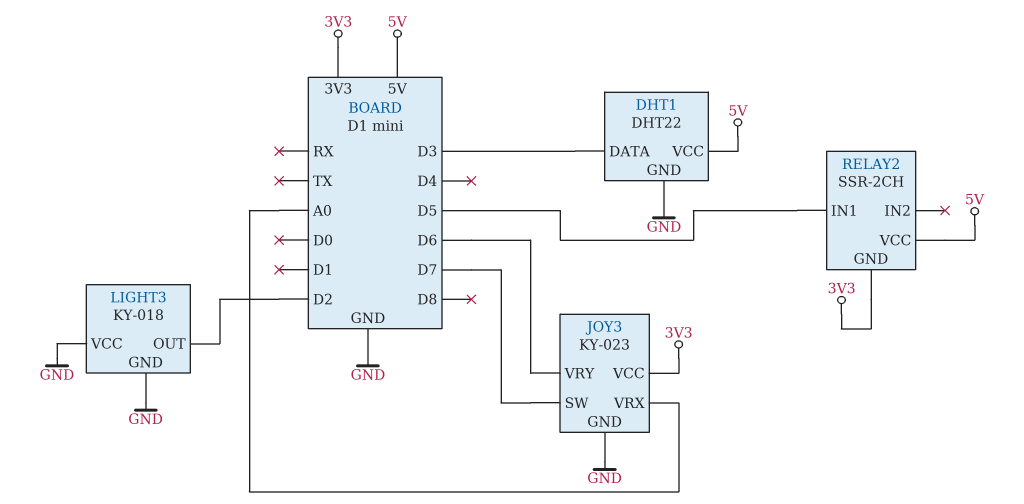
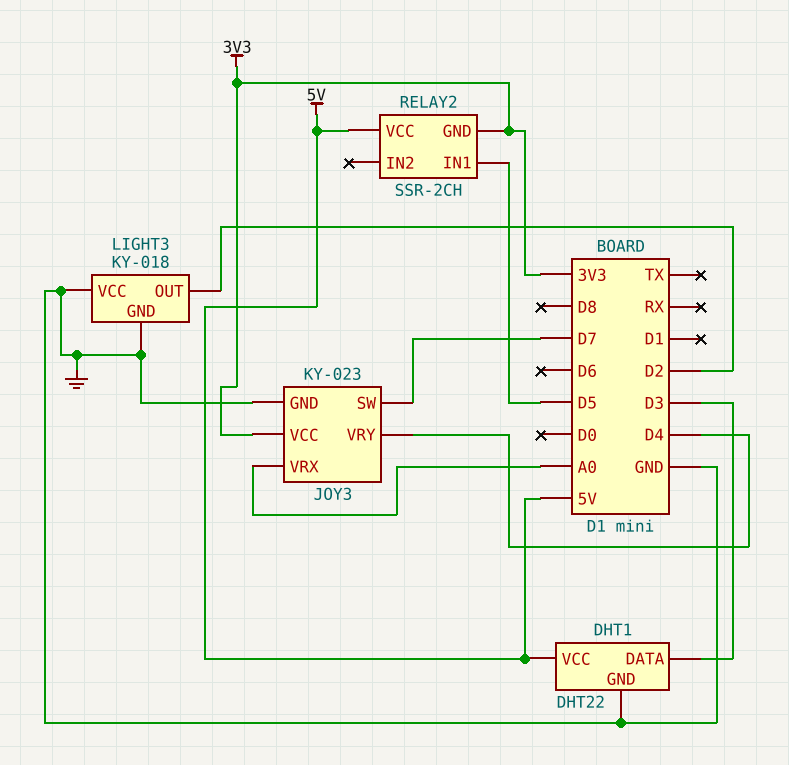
JOY3 pin VRY: D6 -> D4

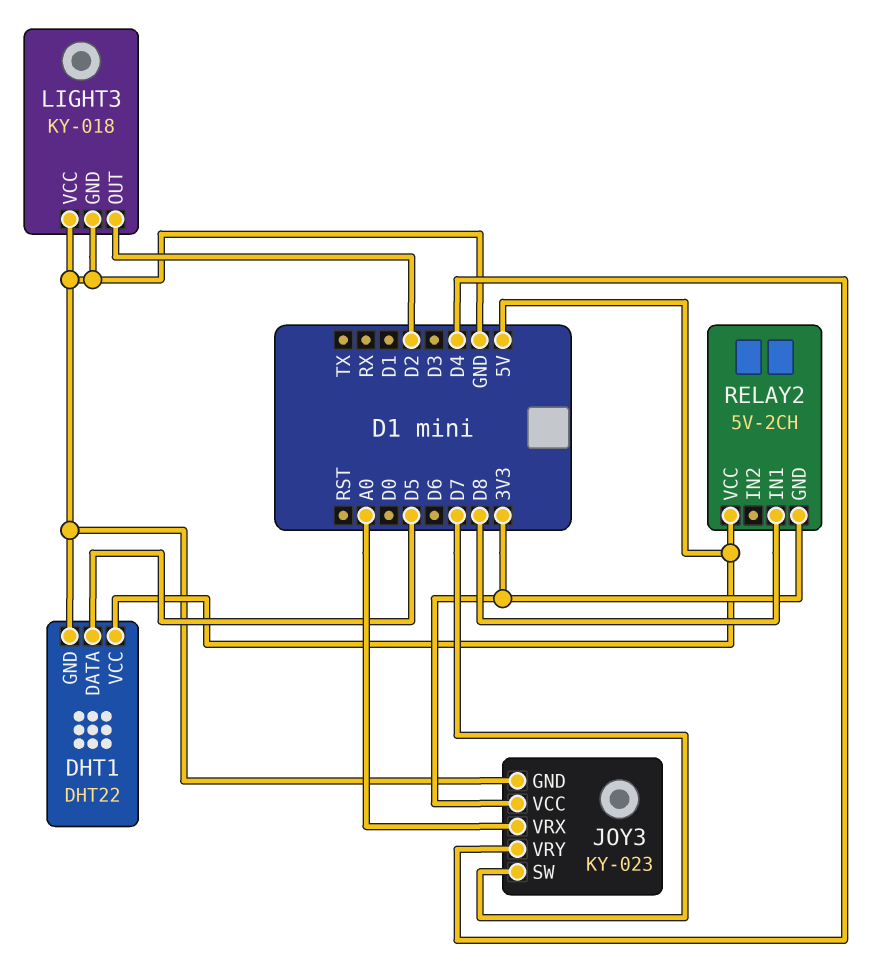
DHT1 pin DATA: D3 -> D5
RELAY2: SSR-2CH -> 5V-2CH
RELAY2 pin IN1: D5 -> D8

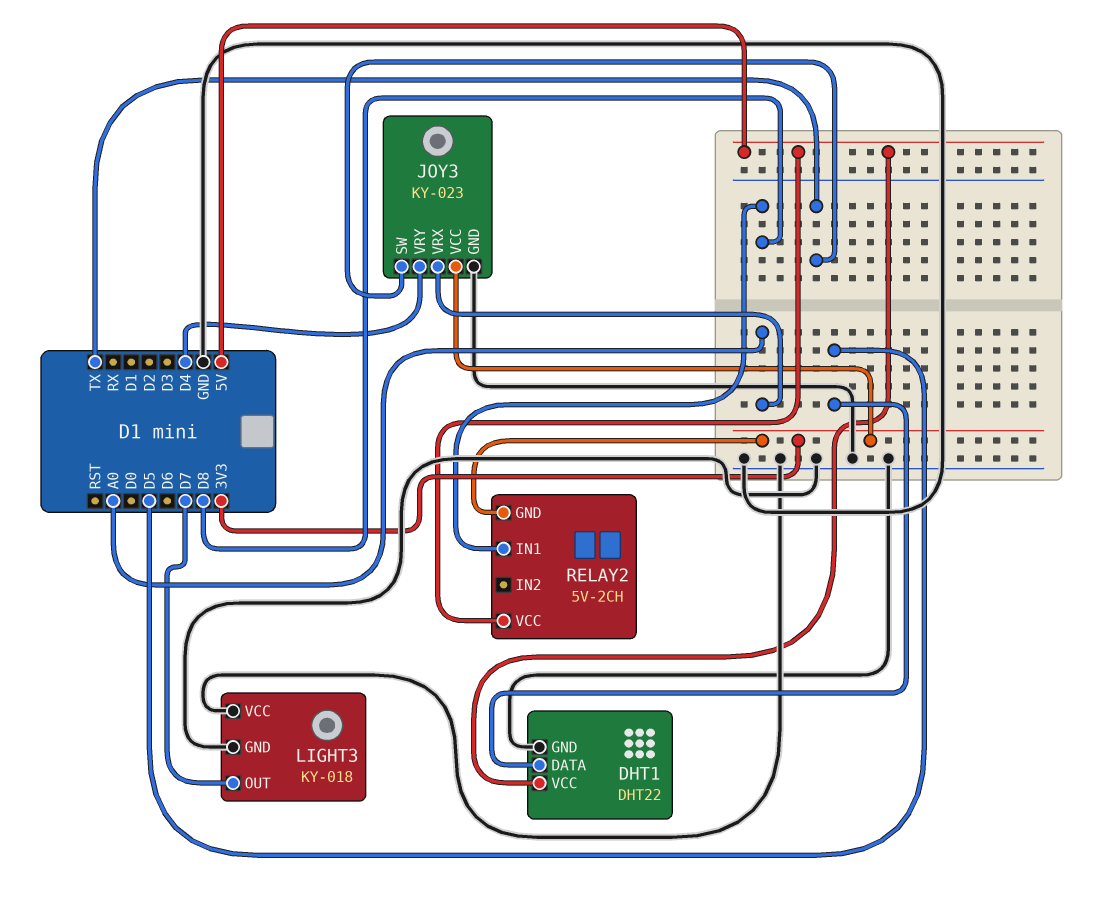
JOY3 pin SW: D7 -> TX
LIGHT3 pin OUT: D2 -> D7

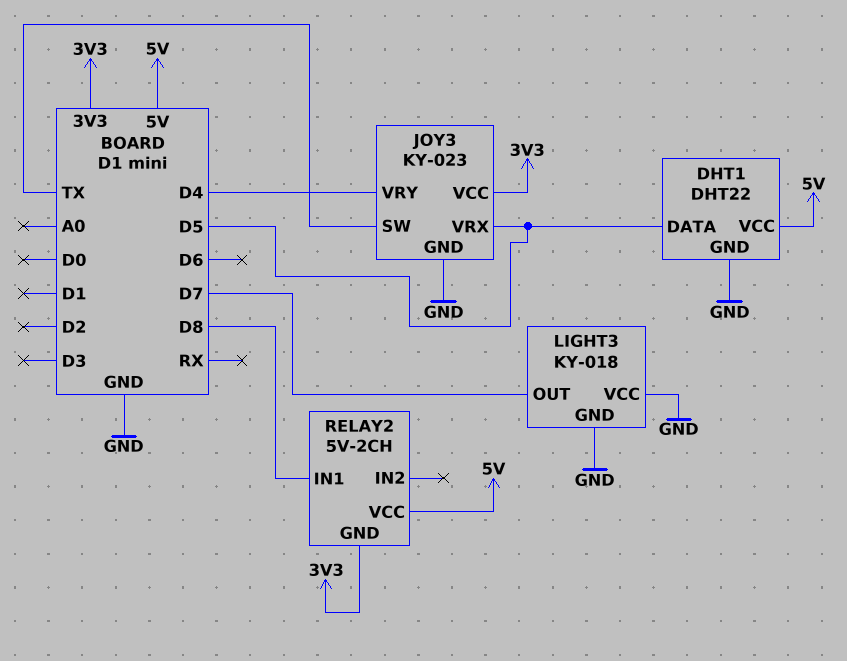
JOY3 pin VRX: A0 -> D5

